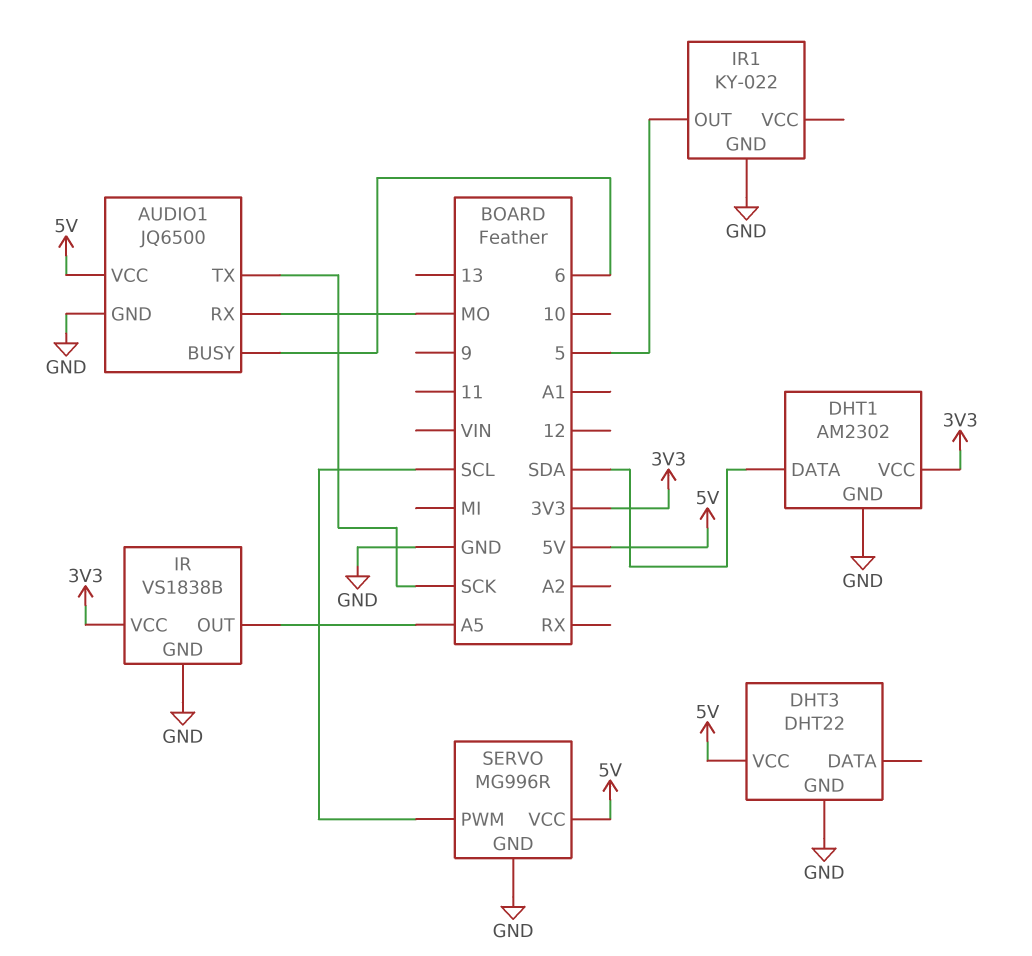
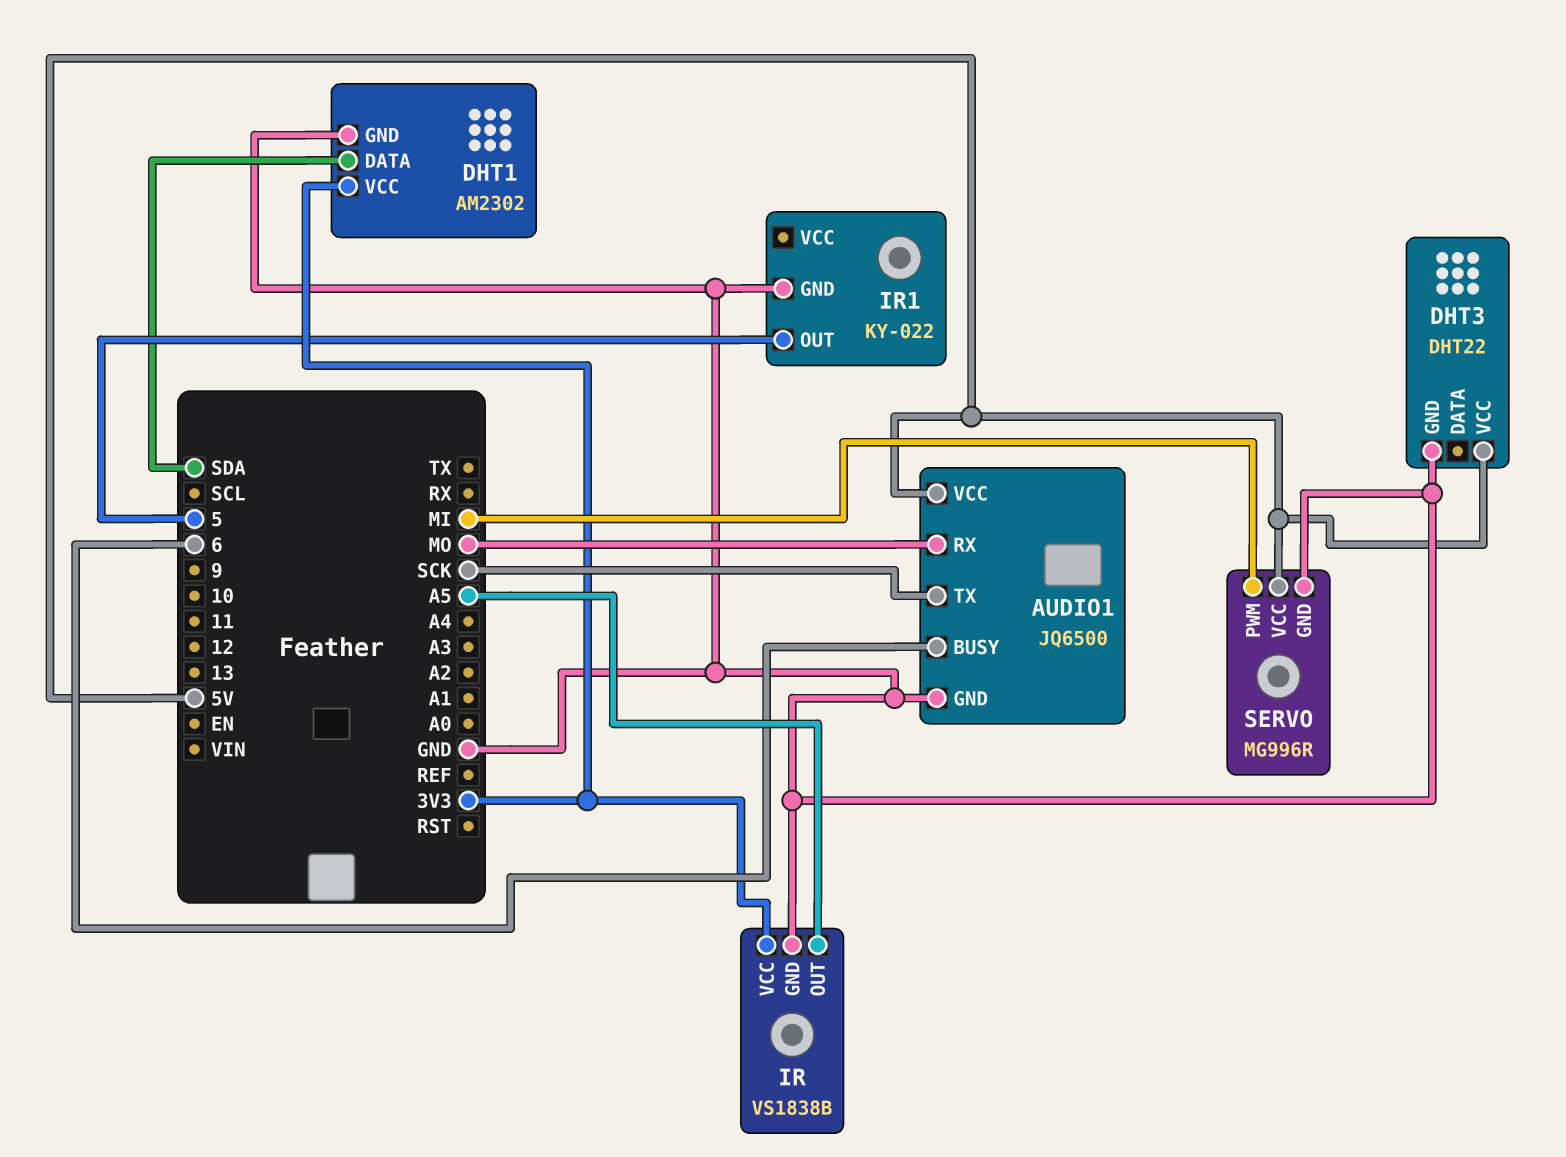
SERVO pin PWM: SCL -> MI

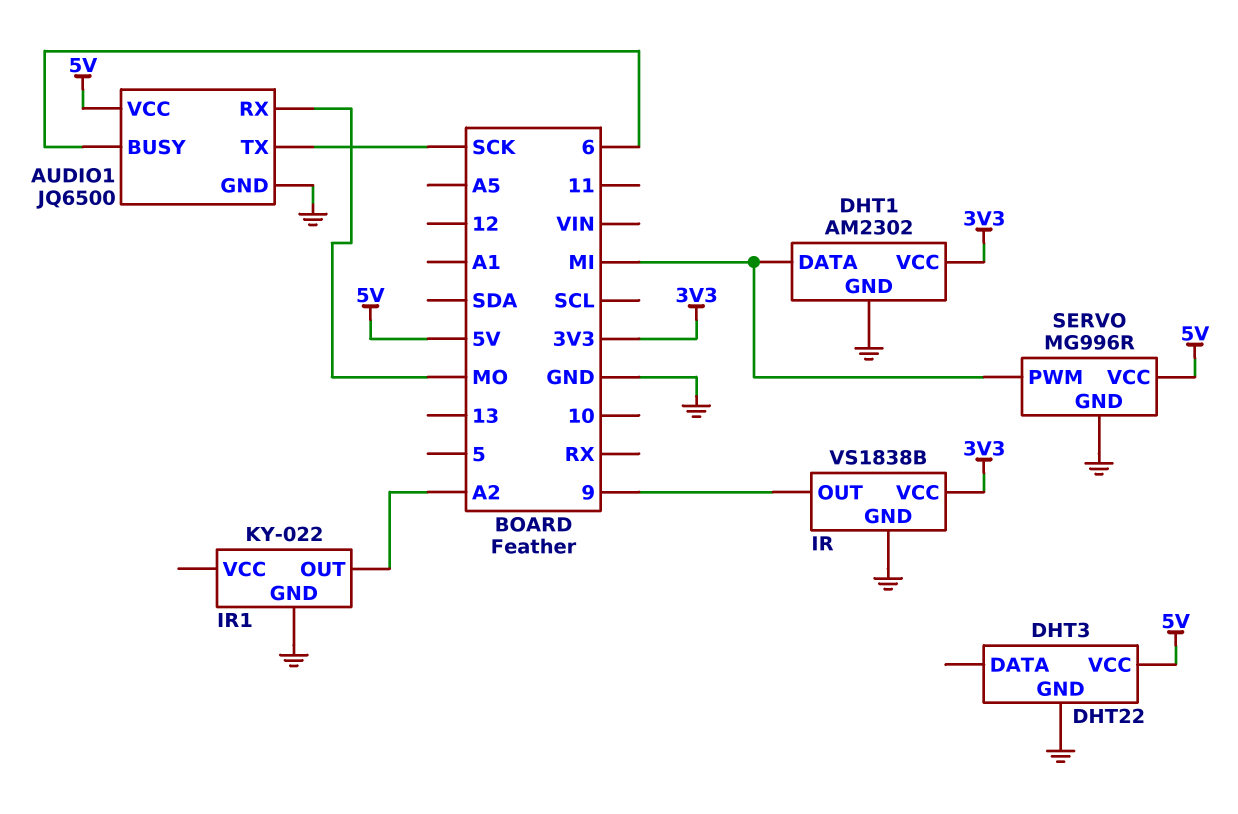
DHT1 pin DATA: SDA -> MI
IR pin OUT: A5 -> 9
IR1 pin OUT: 5 -> A2

